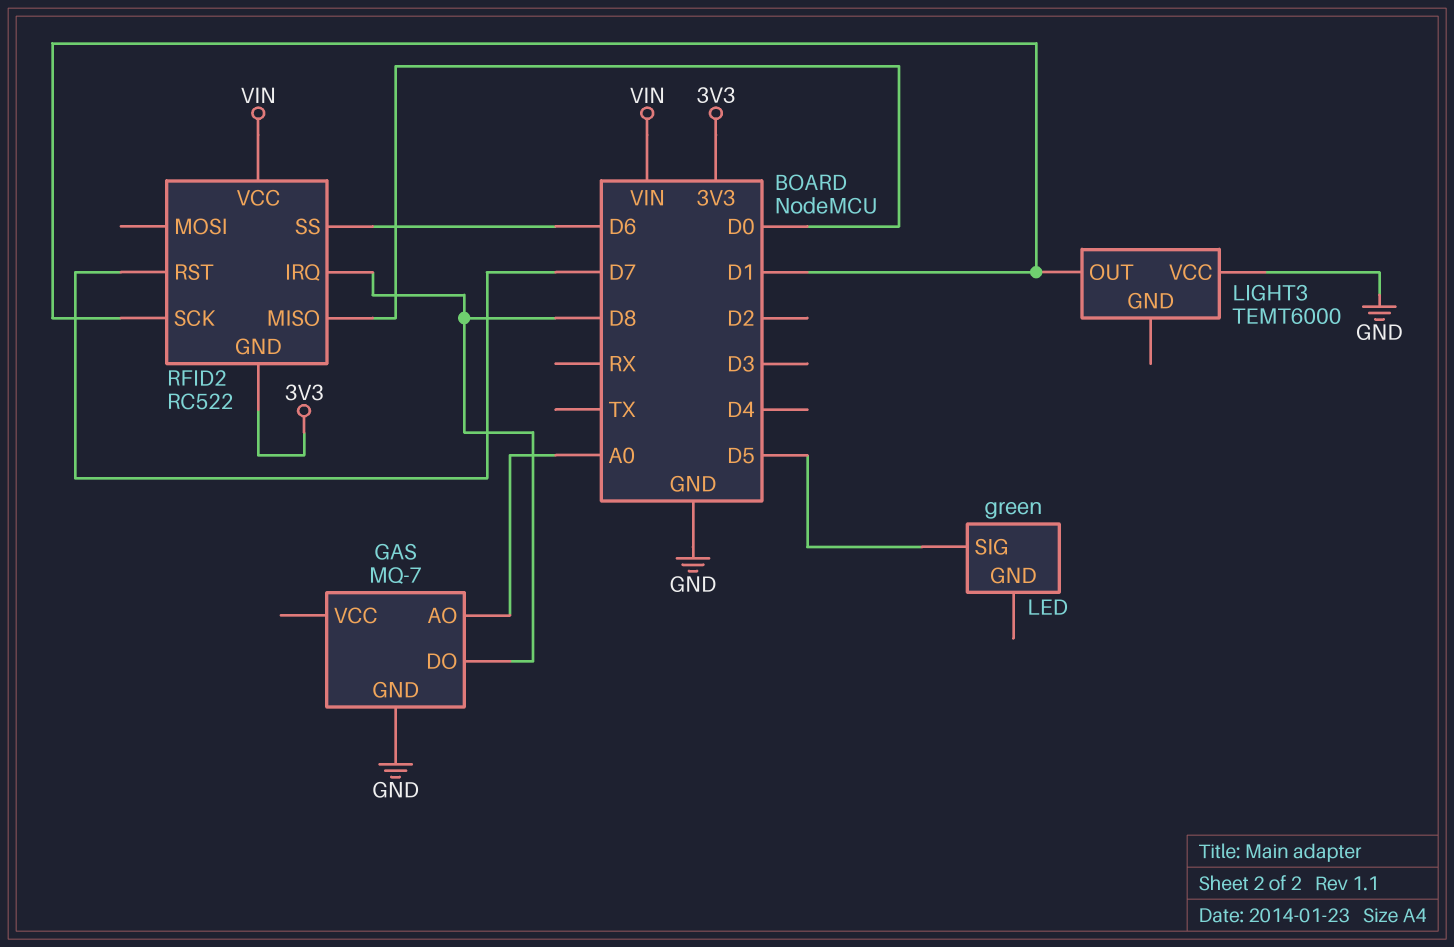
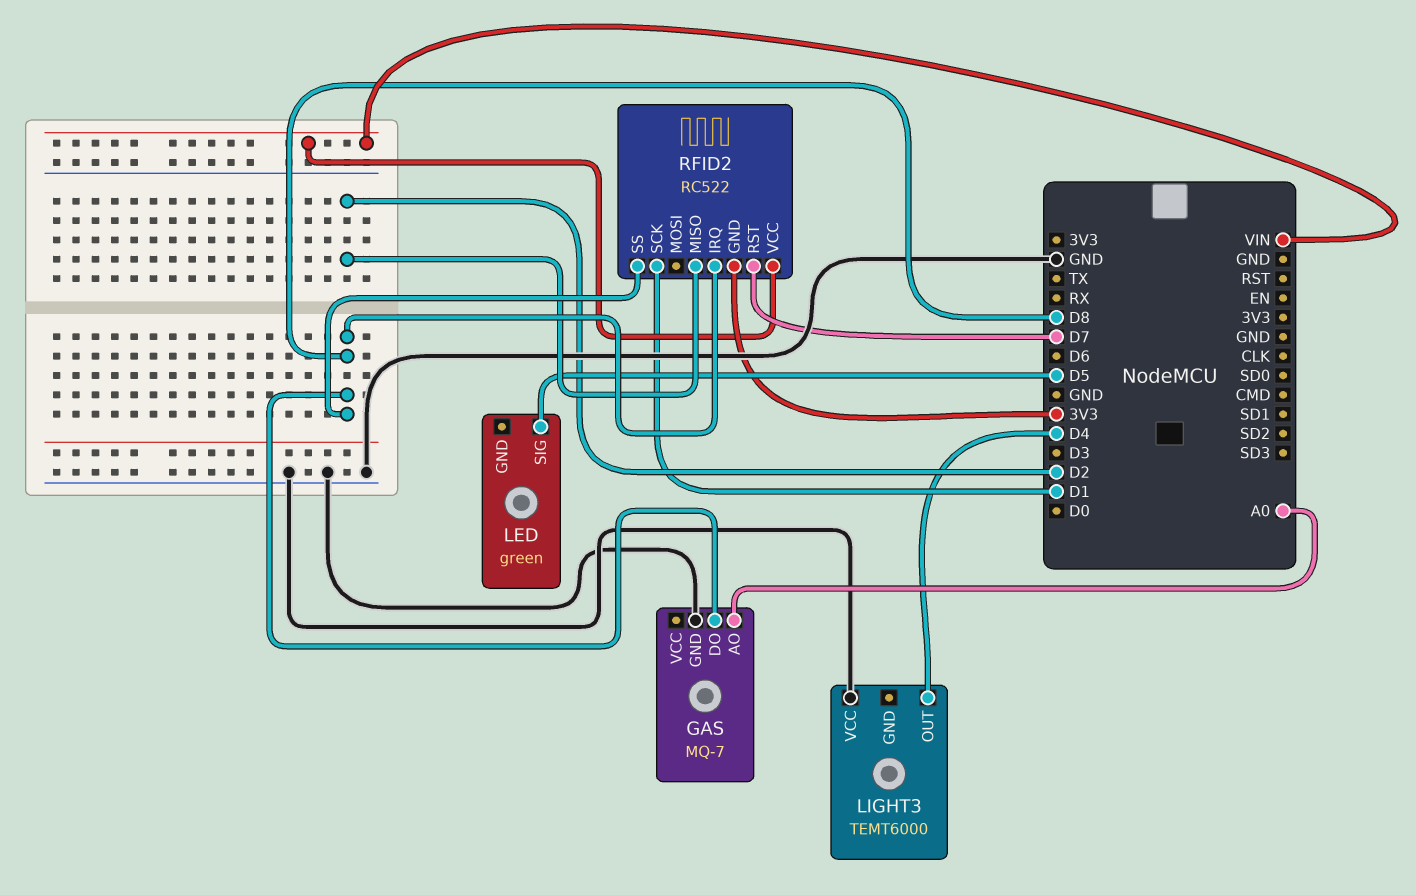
LIGHT3 pin OUT: D1 -> D4
RFID2 pin MISO: D0 -> D2
RFID2 pin SS: D6 -> D8

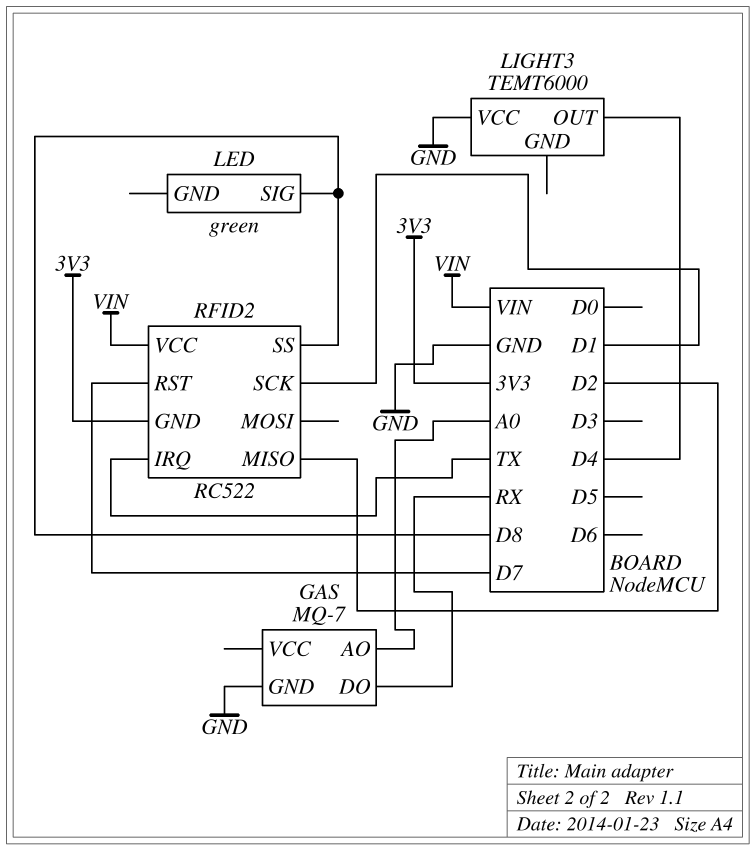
GAS pin DO: D8 -> RX
LED pin SIG: D5 -> D8
RFID2 pin IRQ: D8 -> TX

